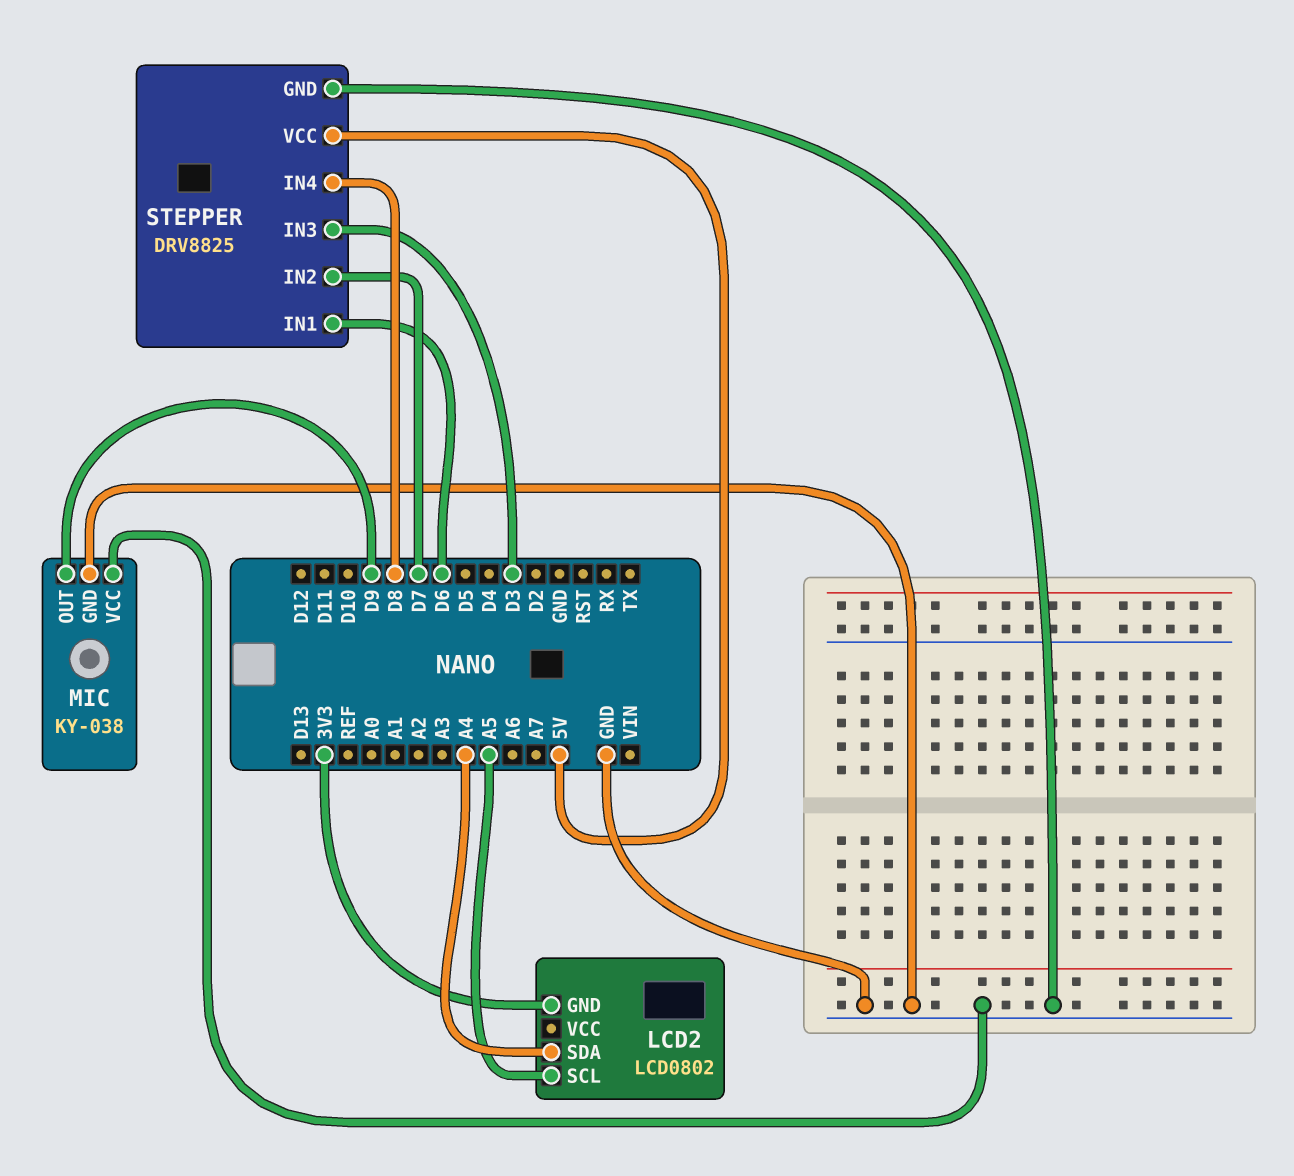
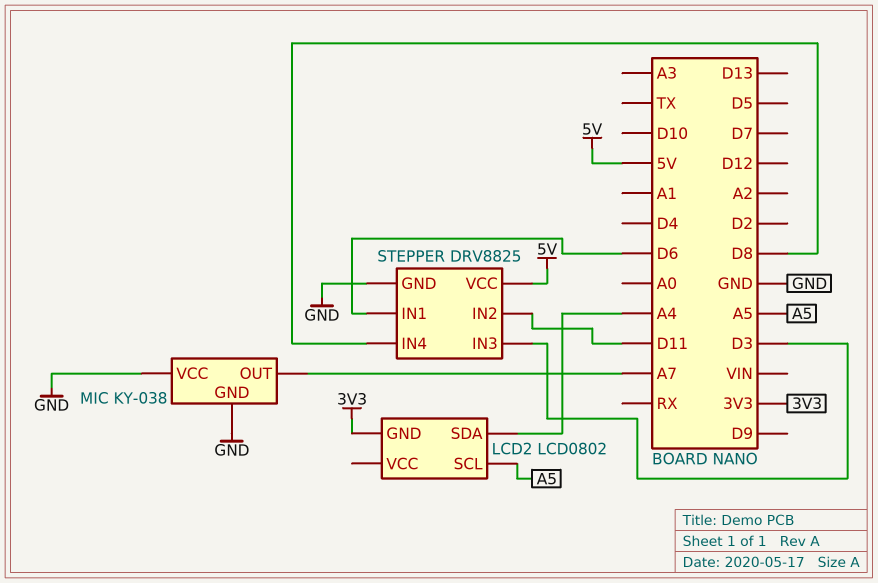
MIC pin OUT: D9 -> A7
STEPPER pin IN2: D7 -> D11

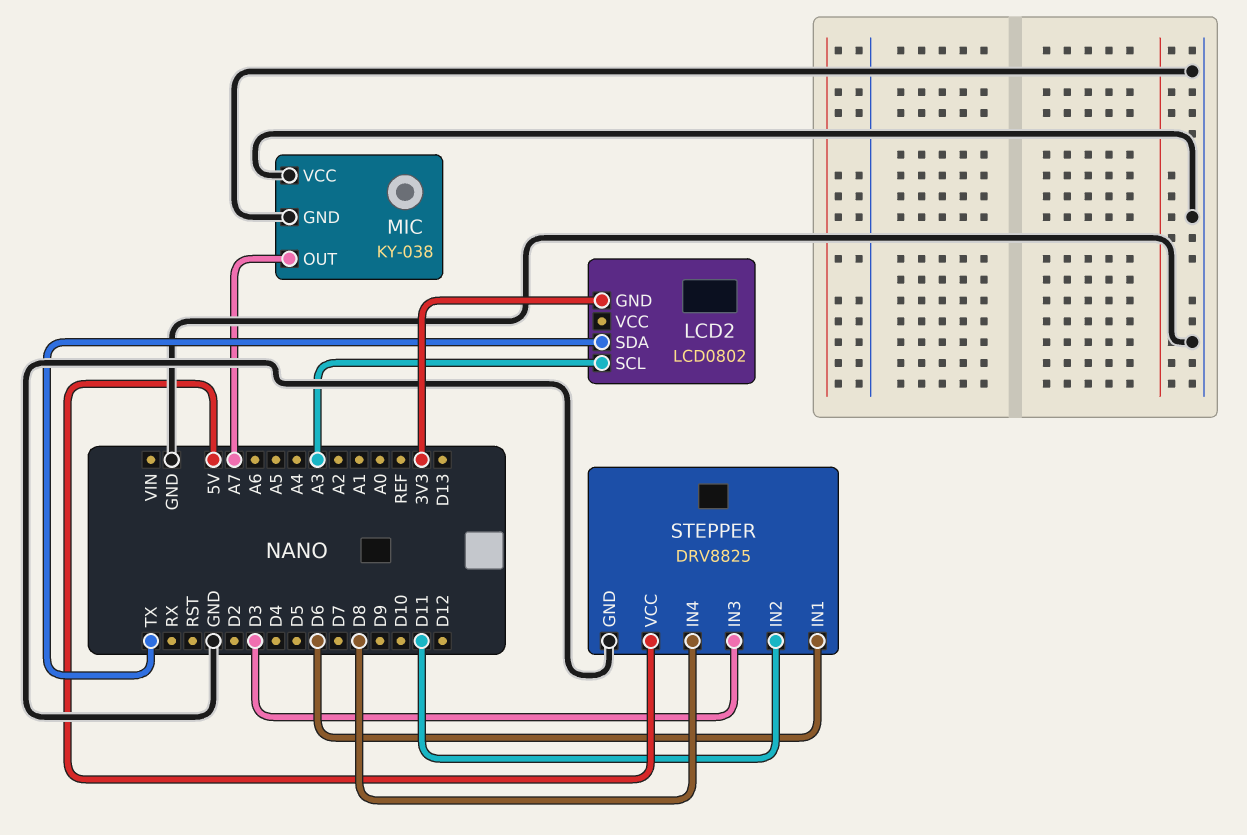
LCD2 pin SCL: A5 -> A3
LCD2 pin SDA: A4 -> TX

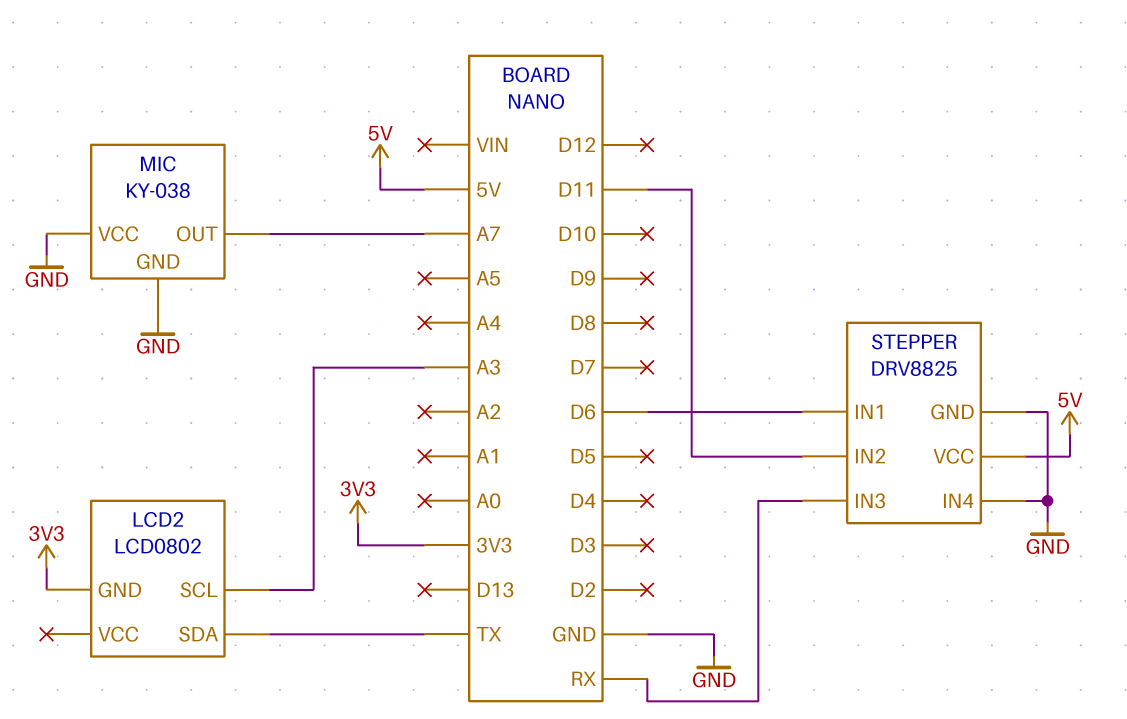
STEPPER pin IN3: D3 -> RX
STEPPER pin IN4: D8 -> GND

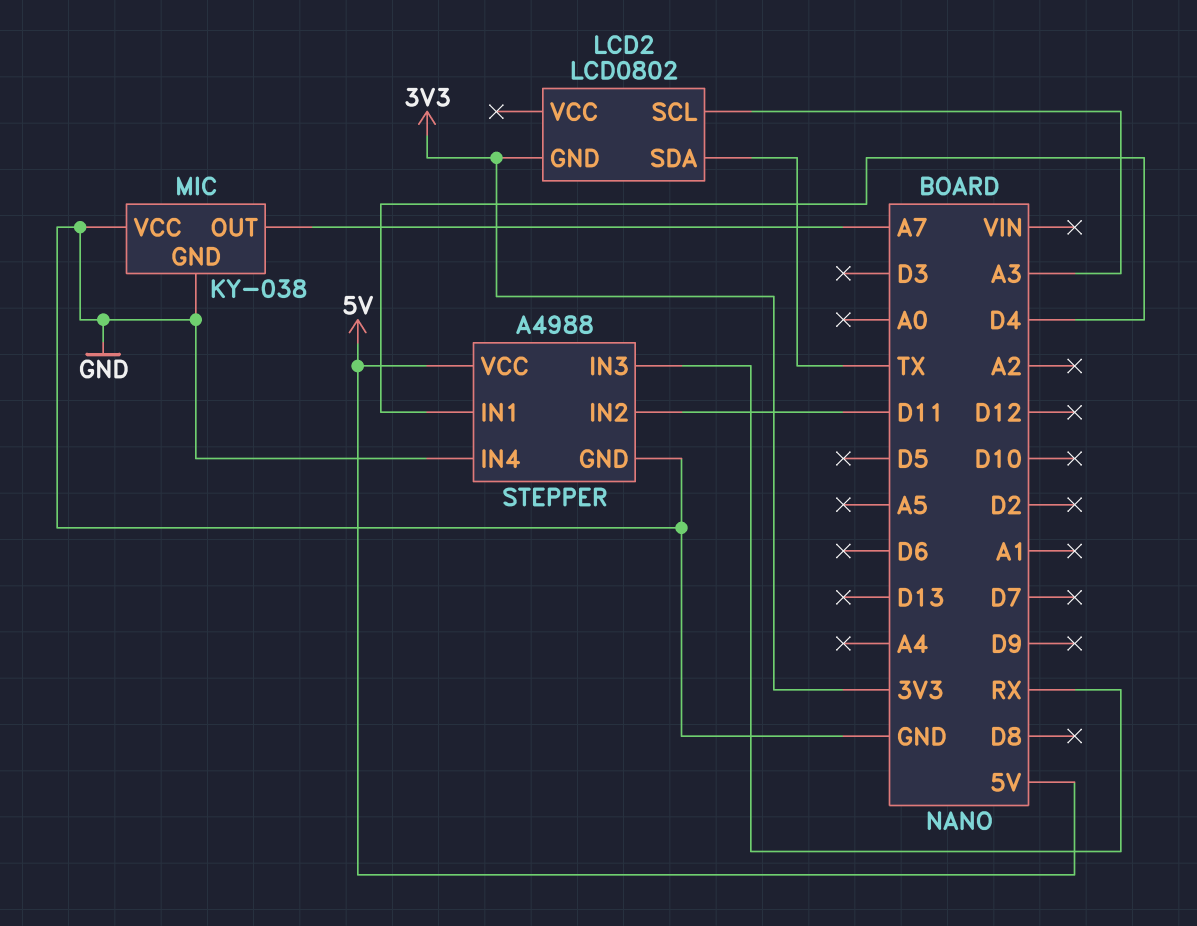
STEPPER: DRV8825 -> A4988
STEPPER pin IN1: D6 -> D4

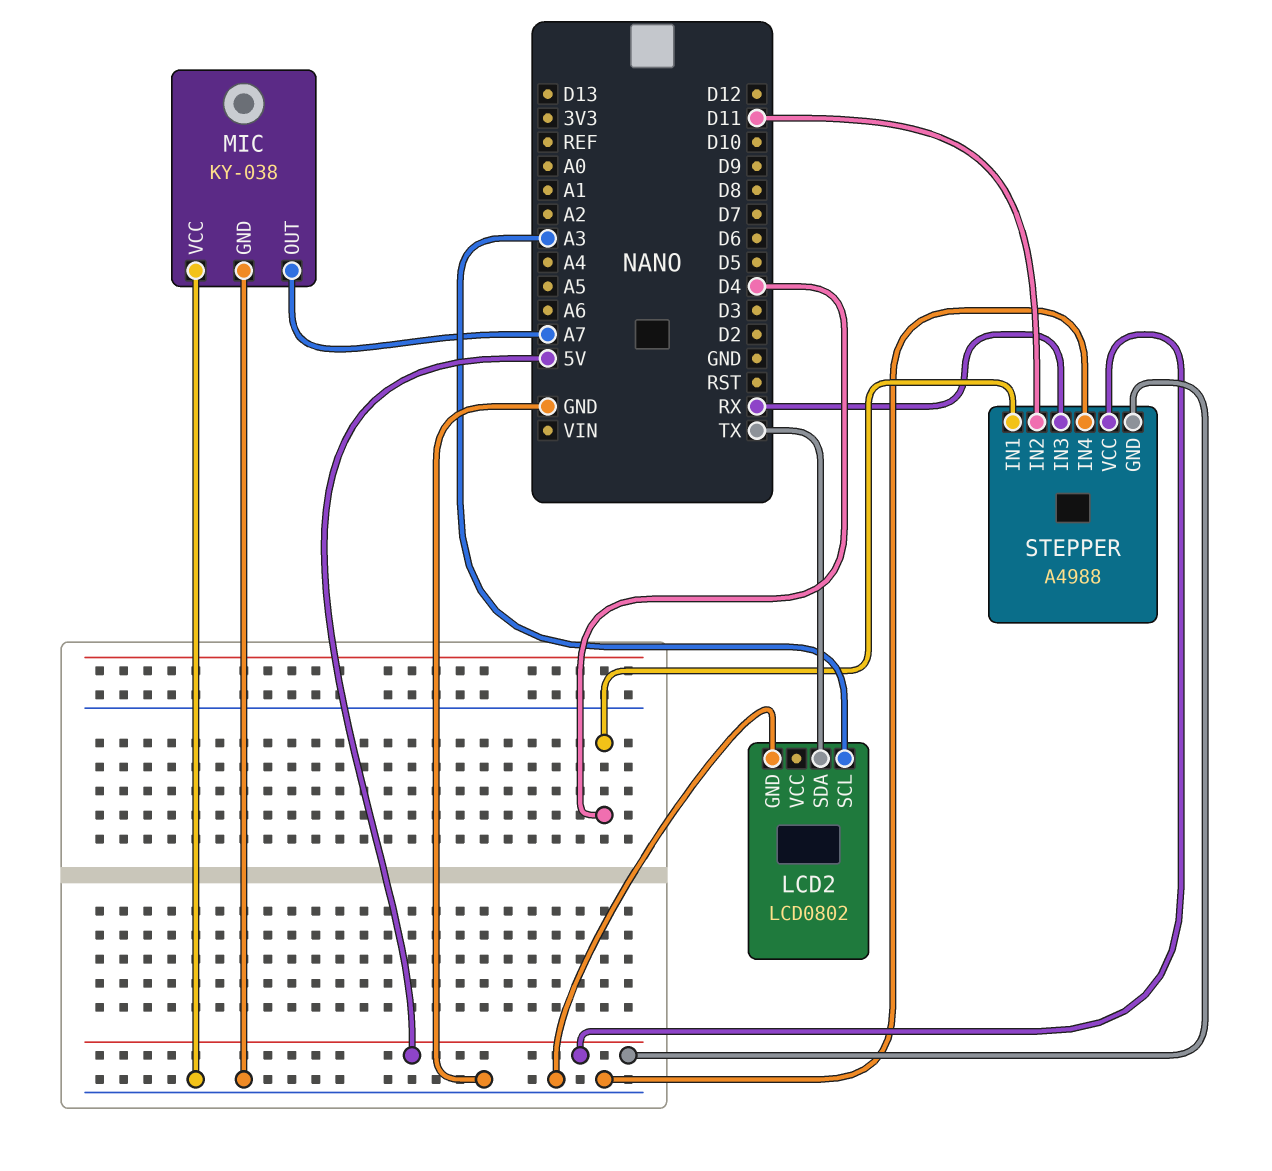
LCD2 pin GND: 3V3 -> GND
STEPPER pin GND: GND -> 5V

